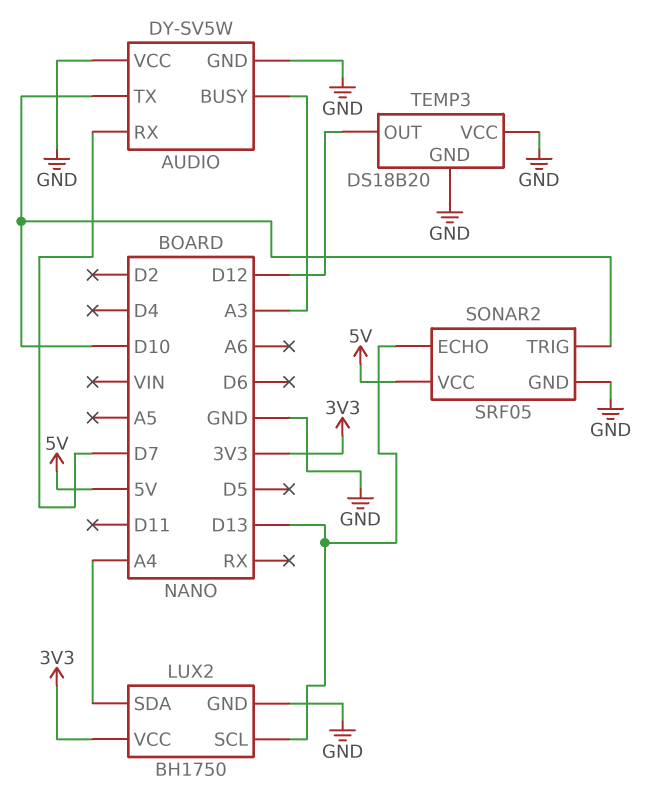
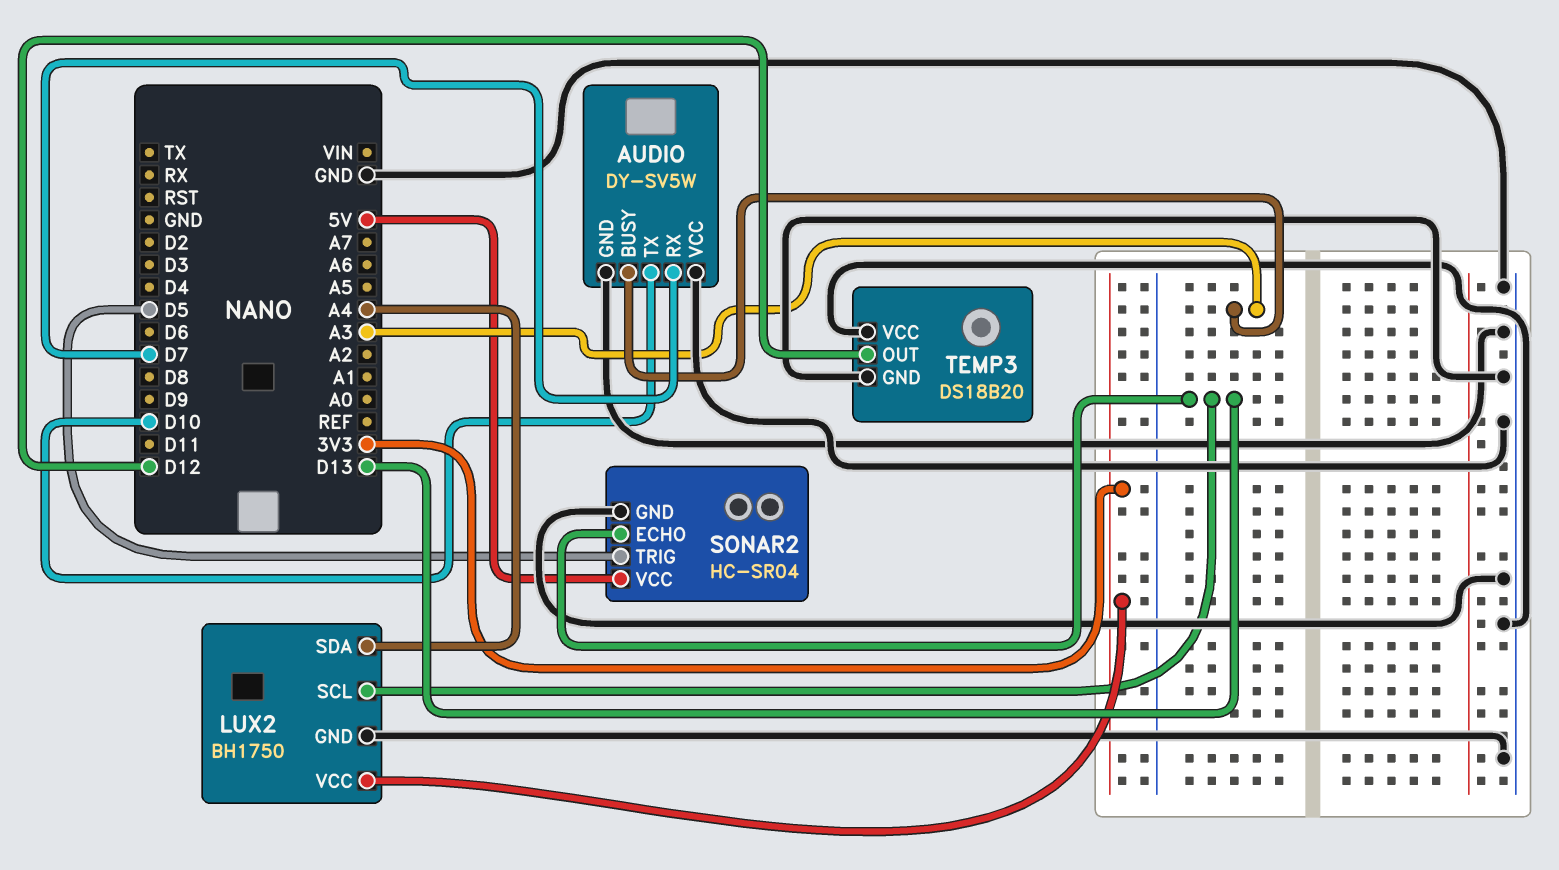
SONAR2: SRF05 -> HC-SR04
SONAR2 pin TRIG: D10 -> D5

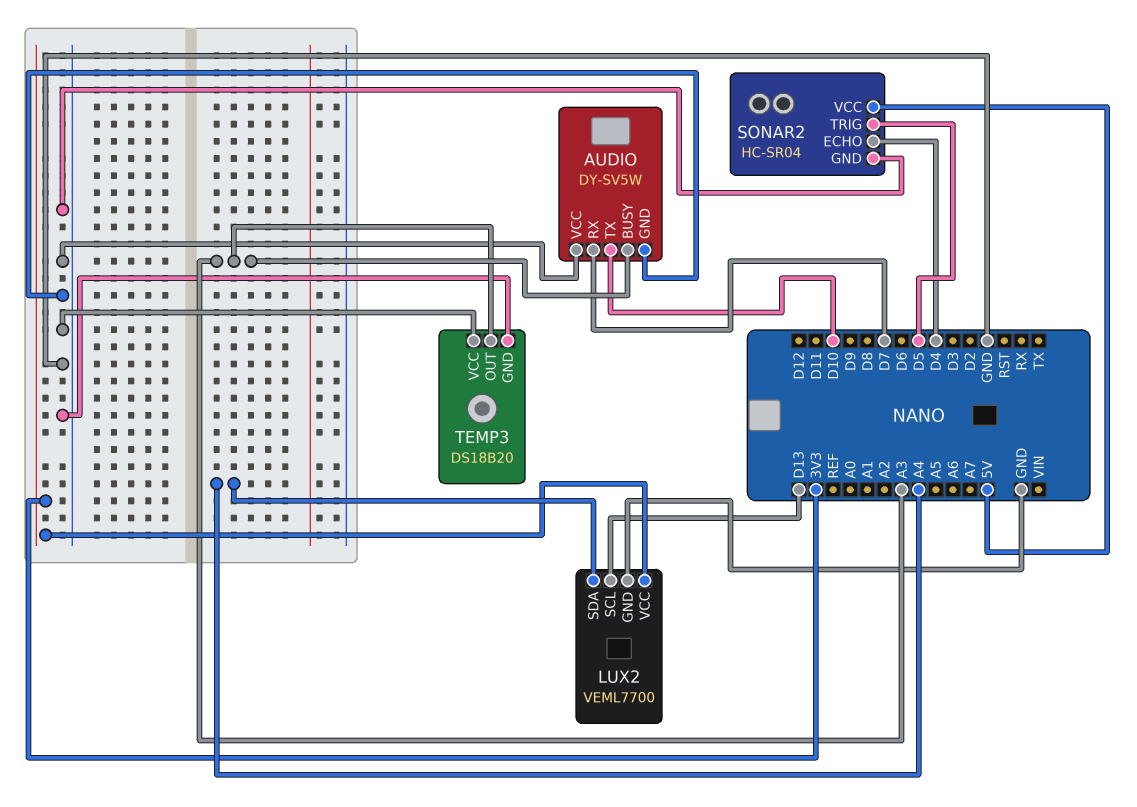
LUX2: BH1750 -> VEML7700
SONAR2 pin ECHO: D13 -> D4
TEMP3 pin OUT: D12 -> A3

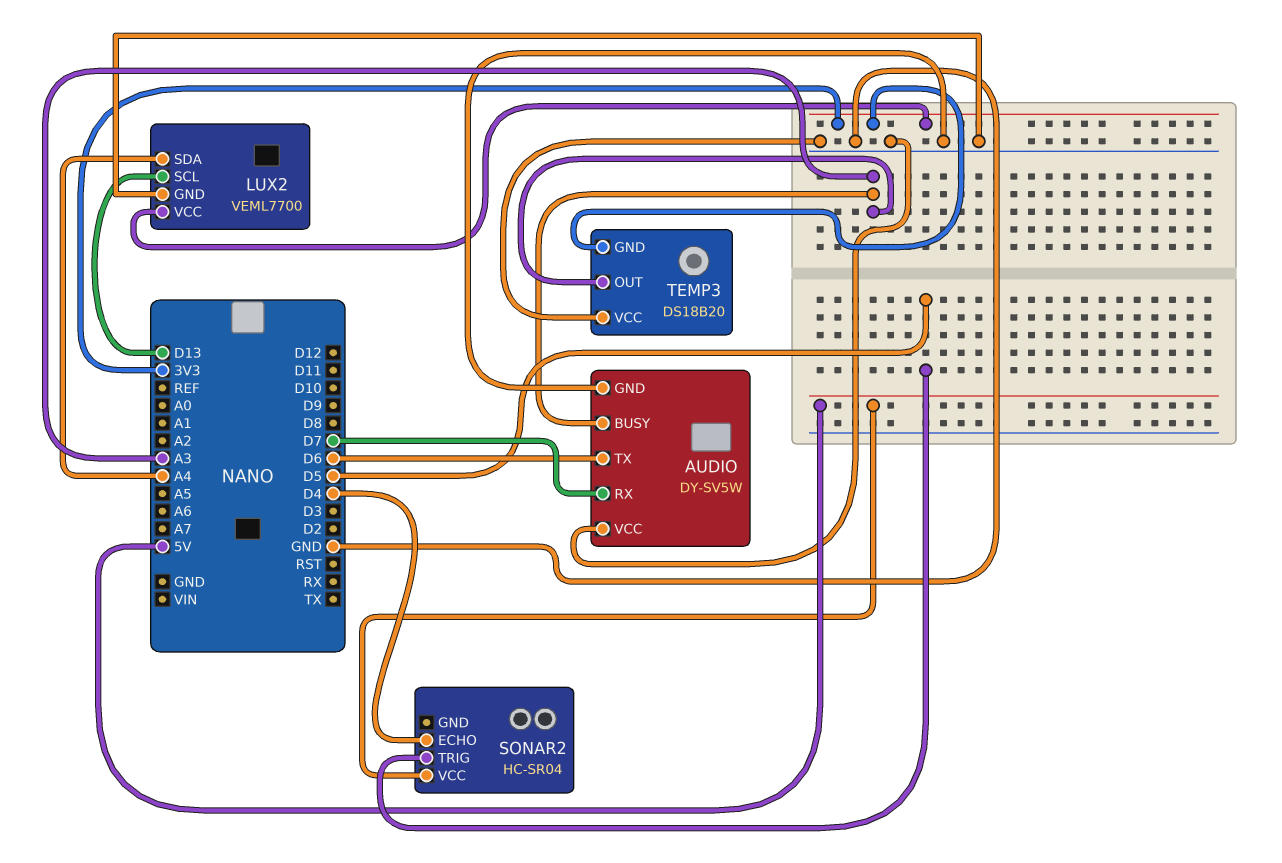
AUDIO pin TX: D10 -> D6
SONAR2 pin GND: GND -> none
TEMP3 pin GND: GND -> 3V3

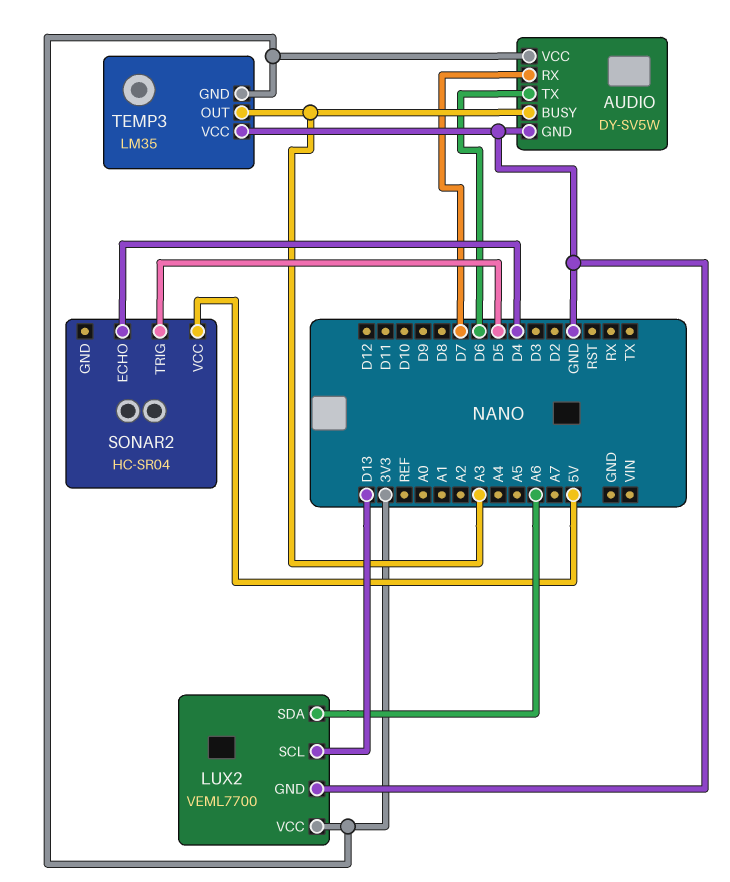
AUDIO pin VCC: GND -> 3V3
LUX2 pin SDA: A4 -> A6
TEMP3: DS18B20 -> LM35

